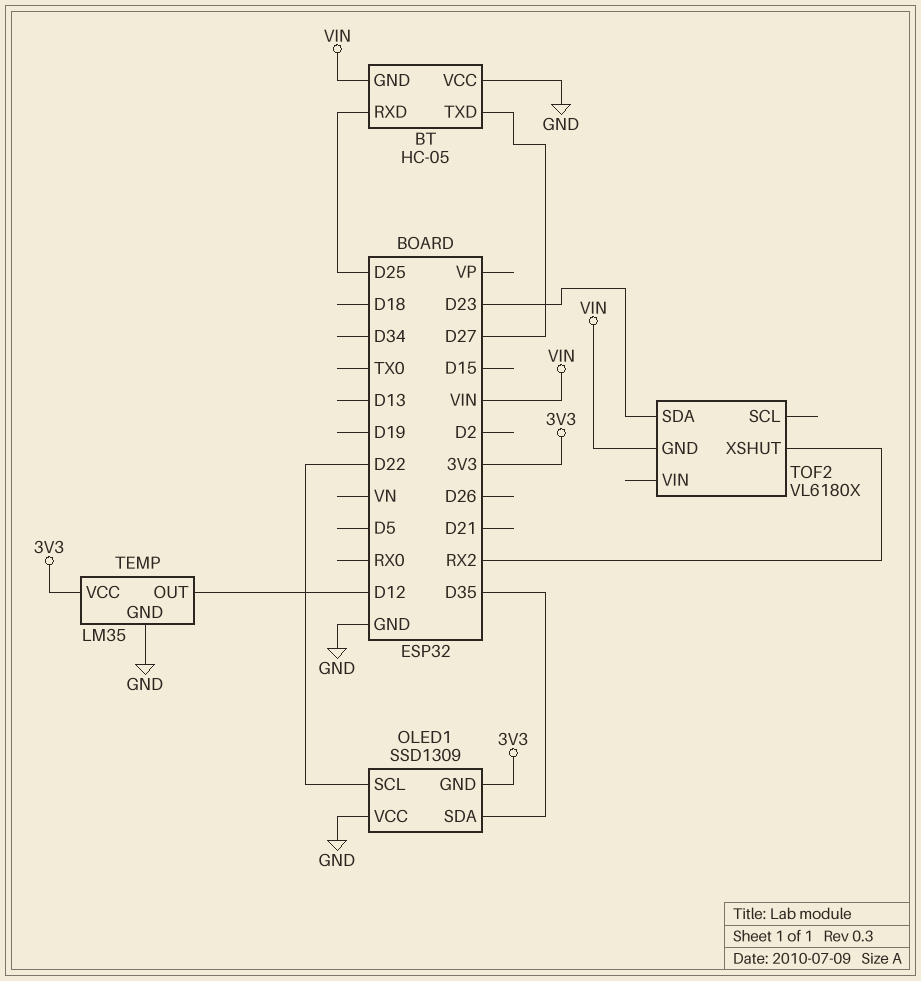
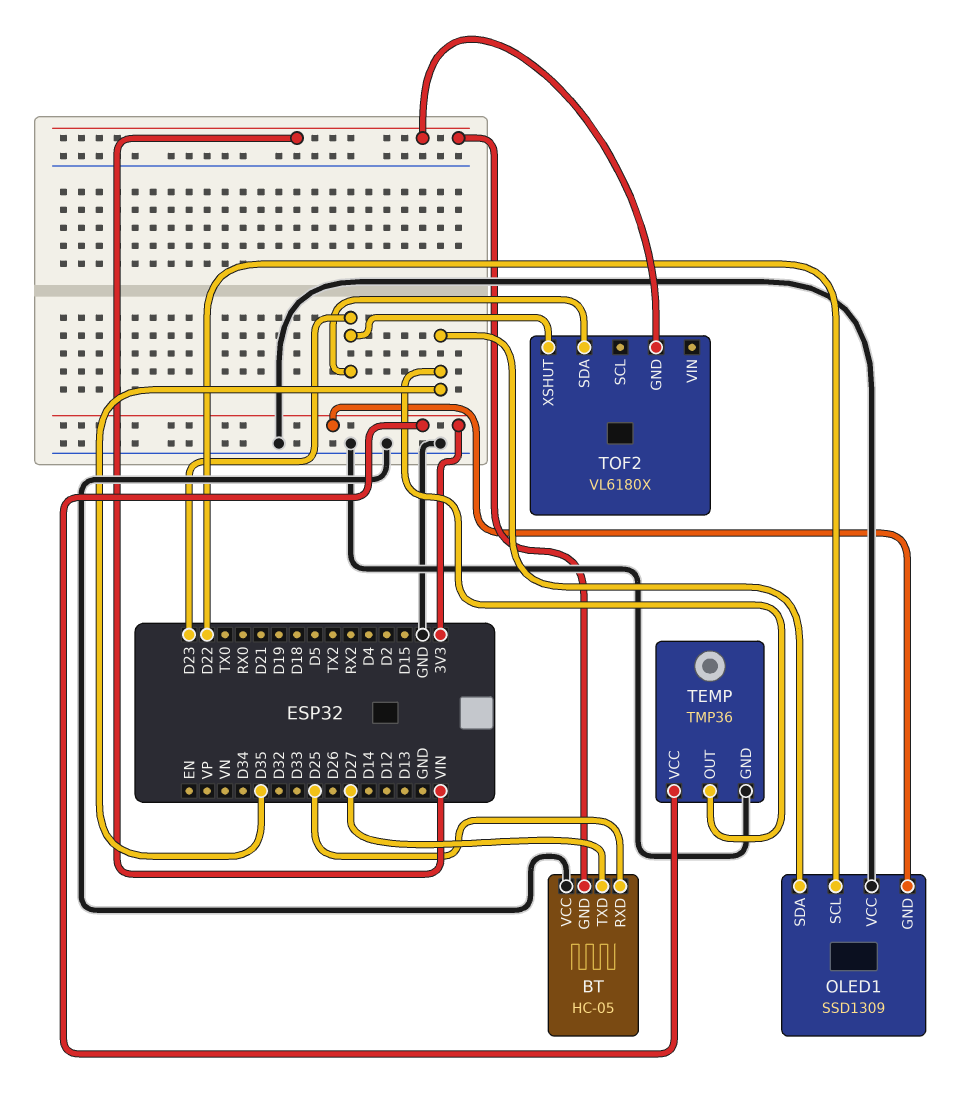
TEMP: LM35 -> TMP36
TEMP pin OUT: D12 -> D35
TOF2 pin XSHUT: RX2 -> D23

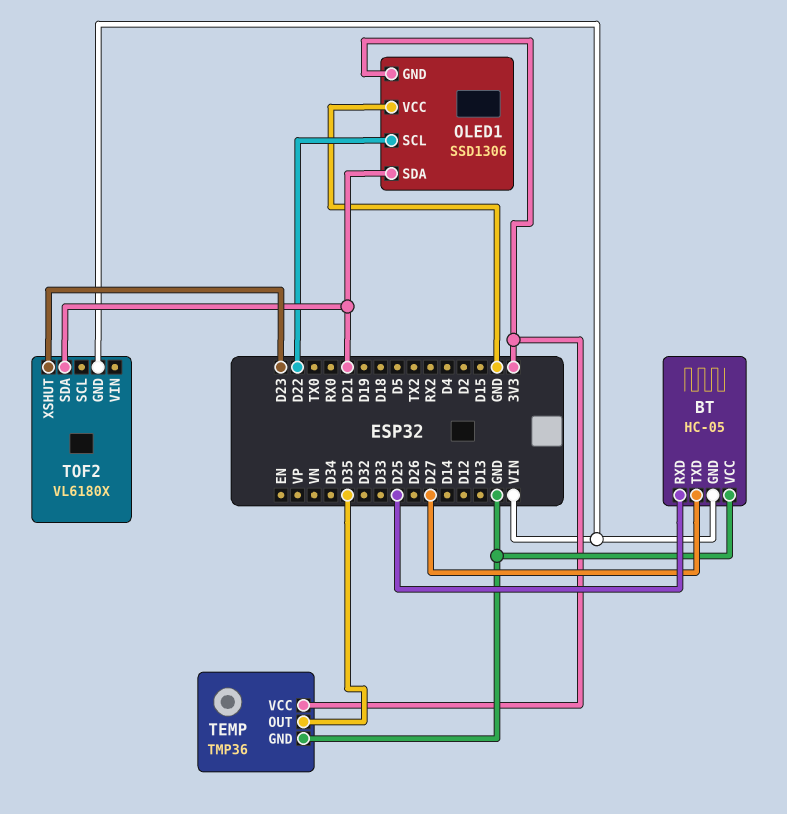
OLED1: SSD1309 -> SSD1306
OLED1 pin SDA: D35 -> D21
TOF2 pin SDA: D23 -> D21

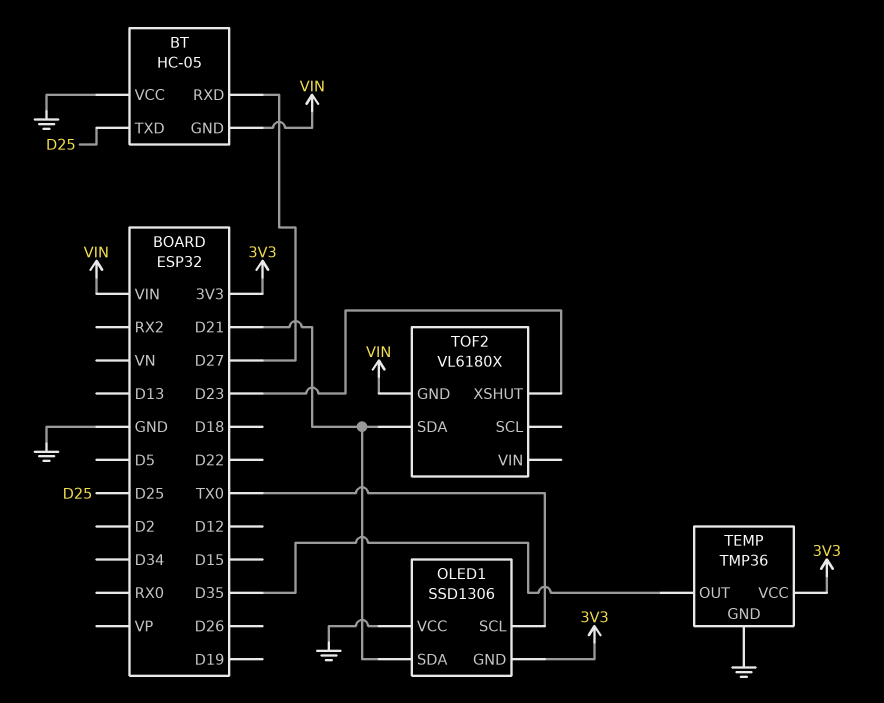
BT pin RXD: D25 -> D27
BT pin TXD: D27 -> D25
OLED1 pin SCL: D22 -> TX0

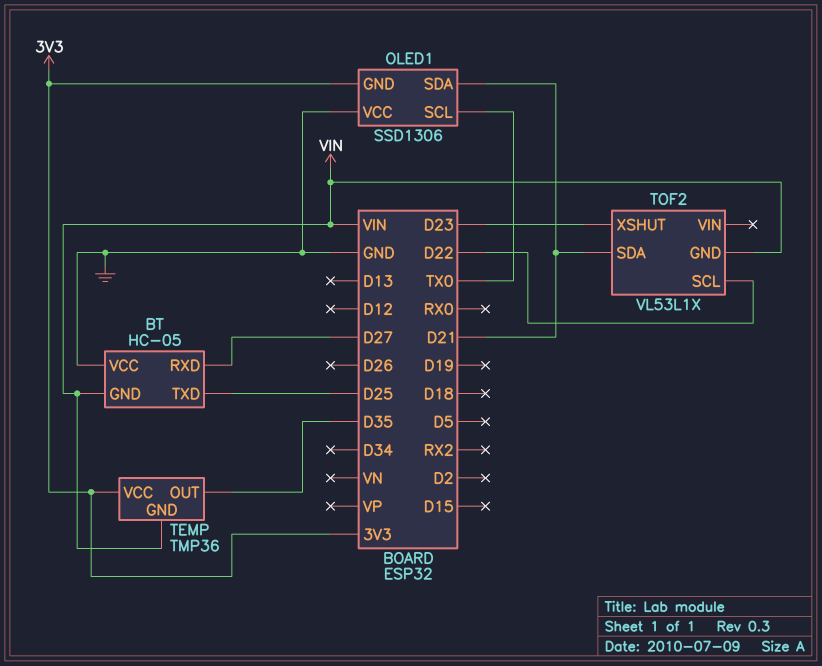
TEMP pin GND: GND -> VIN
TOF2: VL6180X -> VL53L1X
TOF2 pin SCL: none -> D22

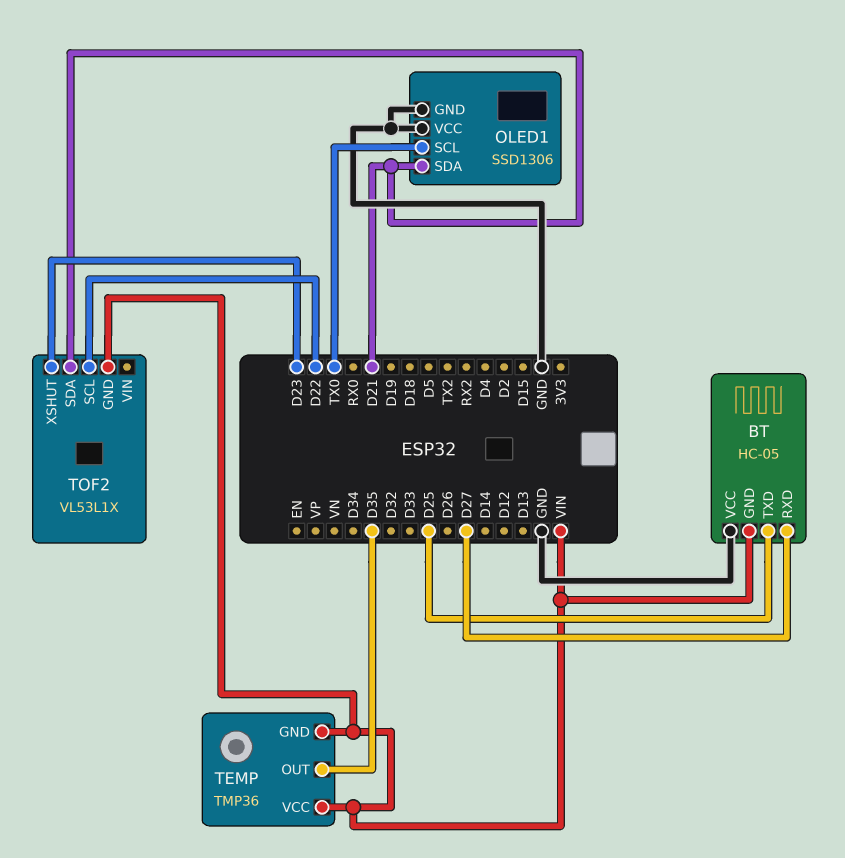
OLED1 pin GND: 3V3 -> GND
TEMP pin VCC: 3V3 -> VIN

